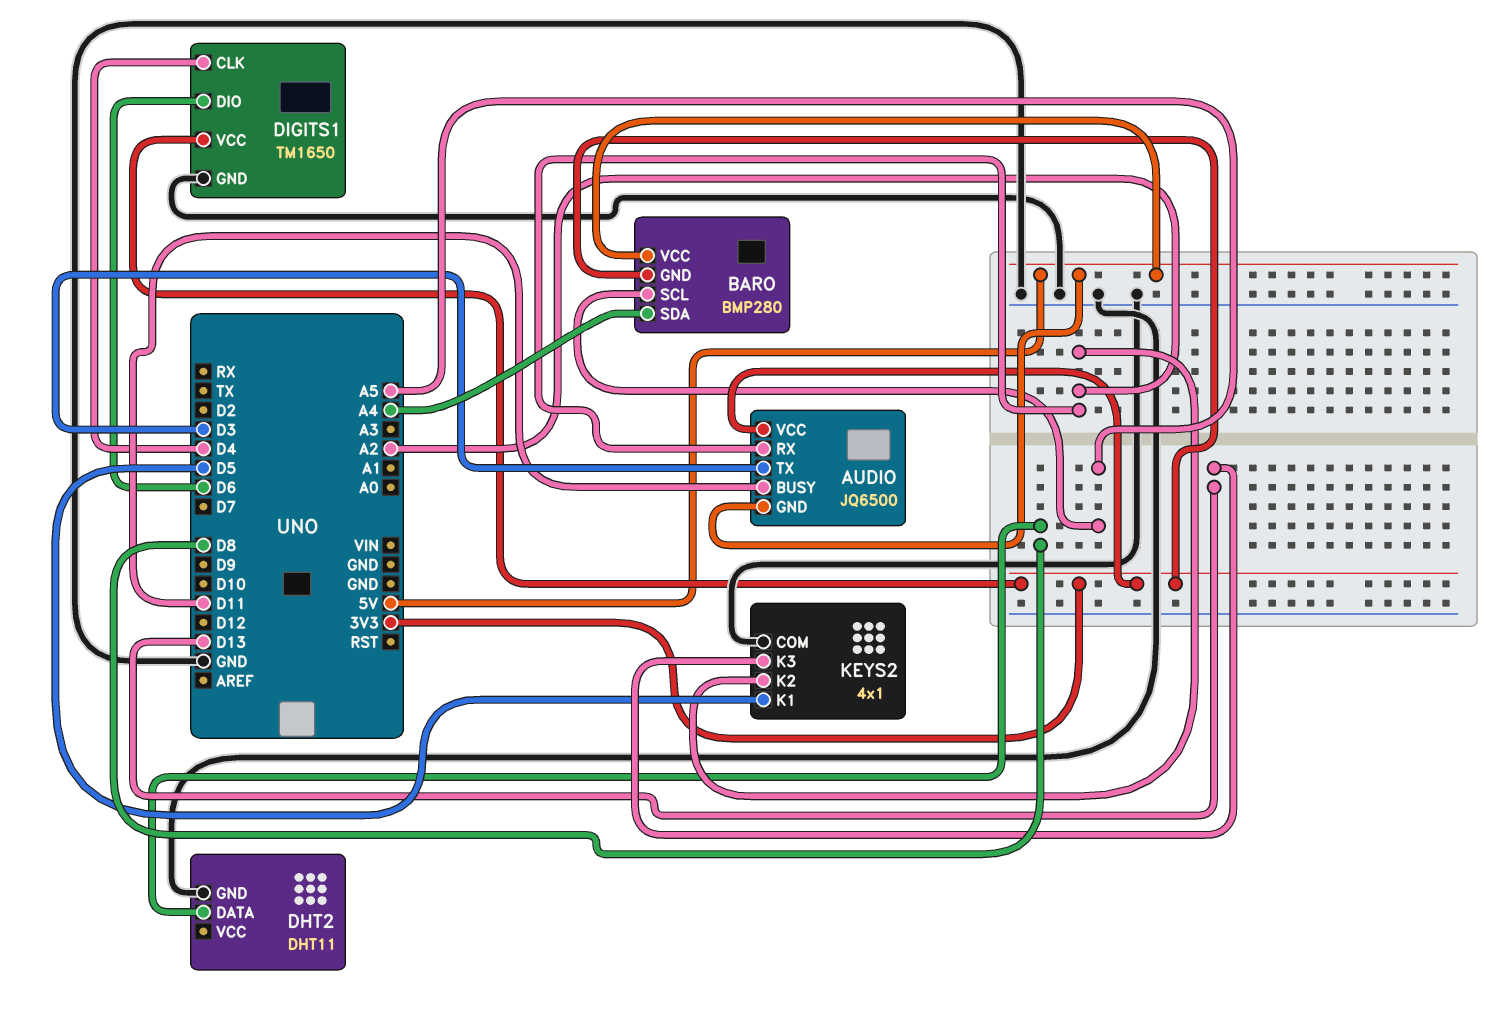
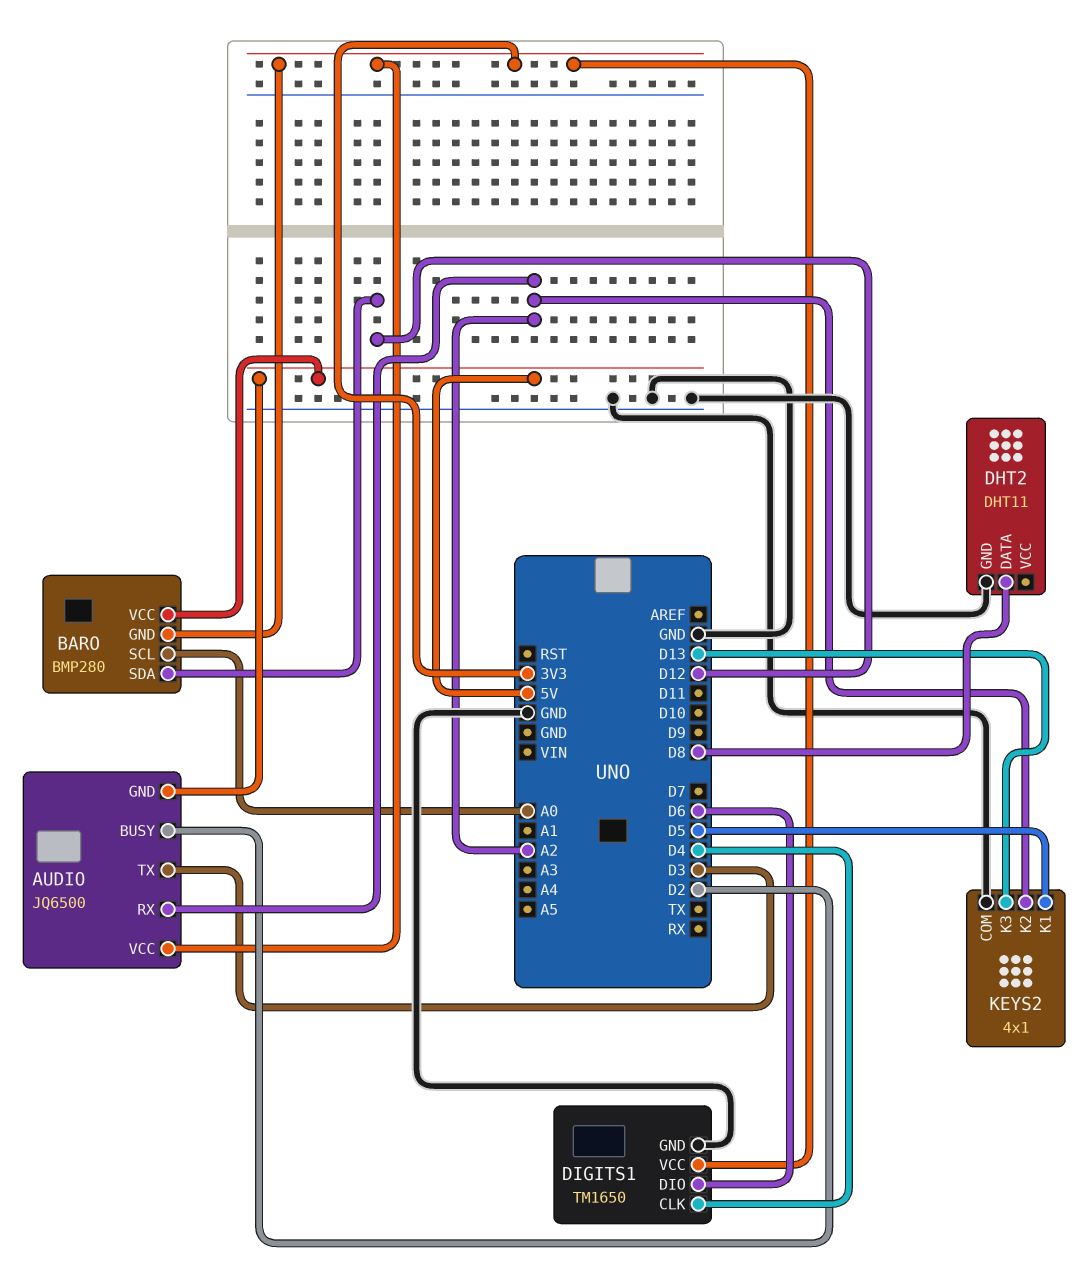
AUDIO pin BUSY: D11 -> D2
BARO pin SCL: A5 -> A0
BARO pin SDA: A4 -> D12

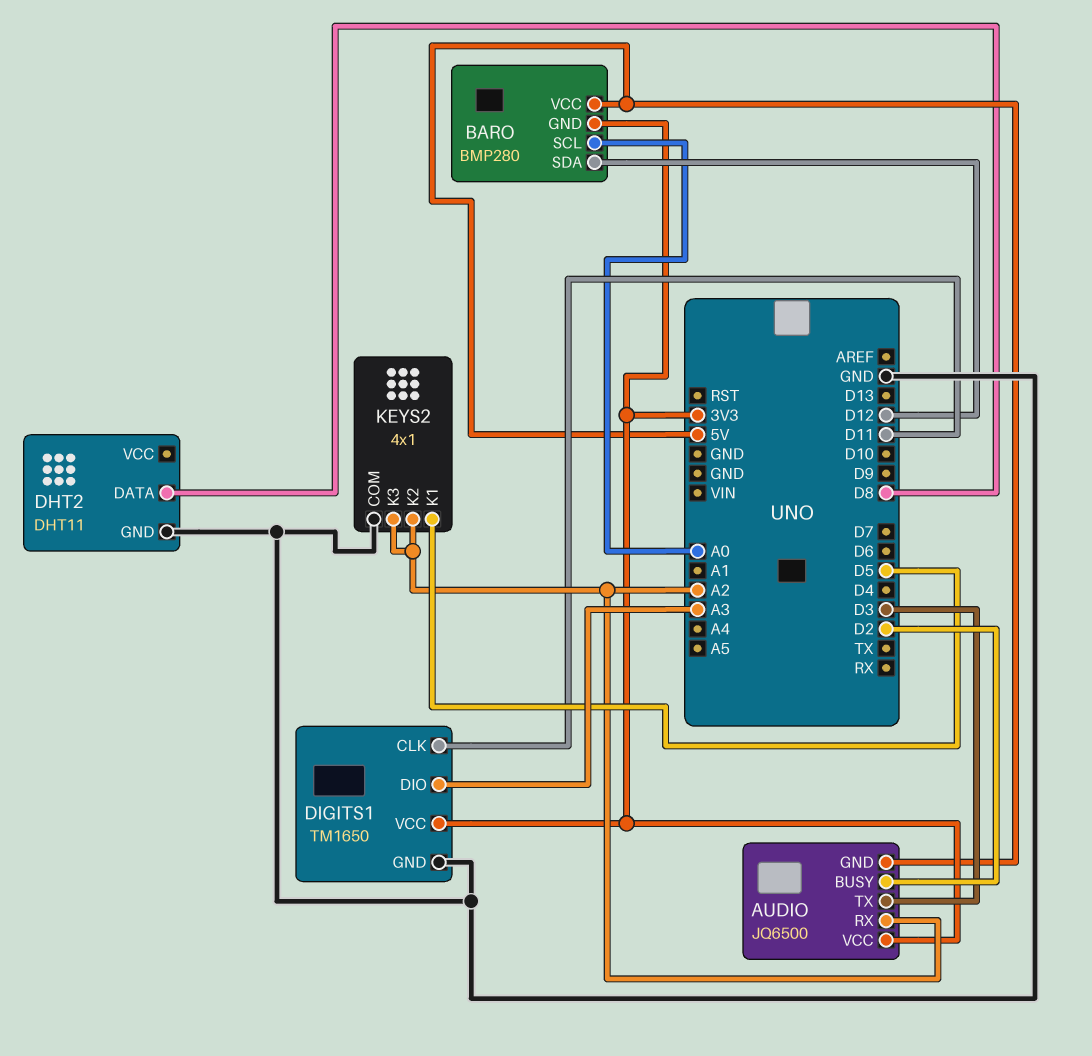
DIGITS1 pin CLK: D4 -> D11
DIGITS1 pin DIO: D6 -> A3
KEYS2 pin K3: D13 -> A2

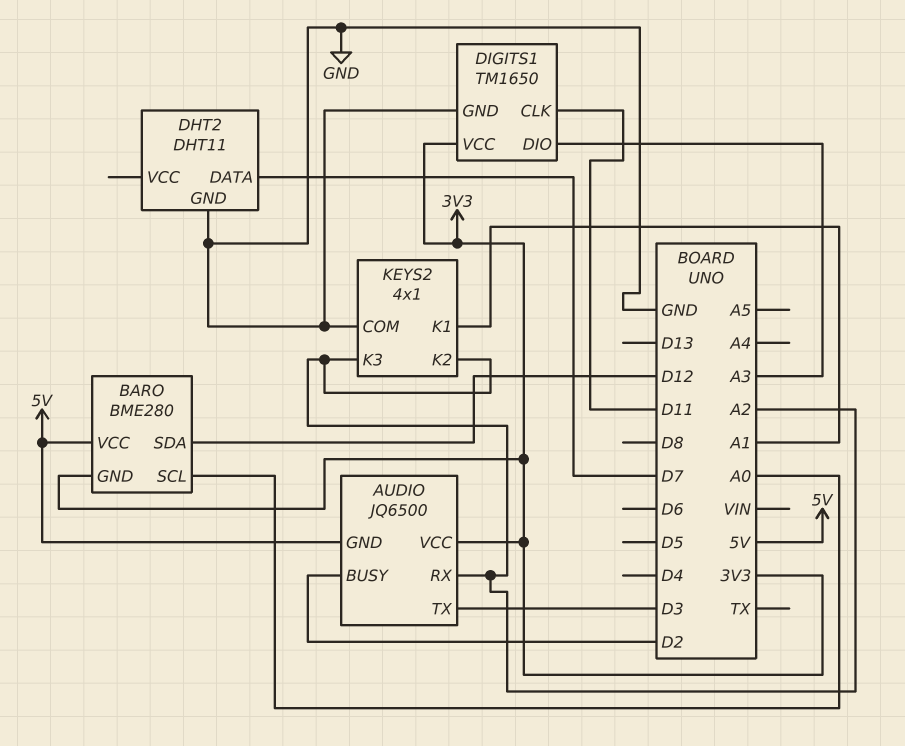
BARO: BMP280 -> BME280
DHT2 pin DATA: D8 -> D7
KEYS2 pin K1: D5 -> A1

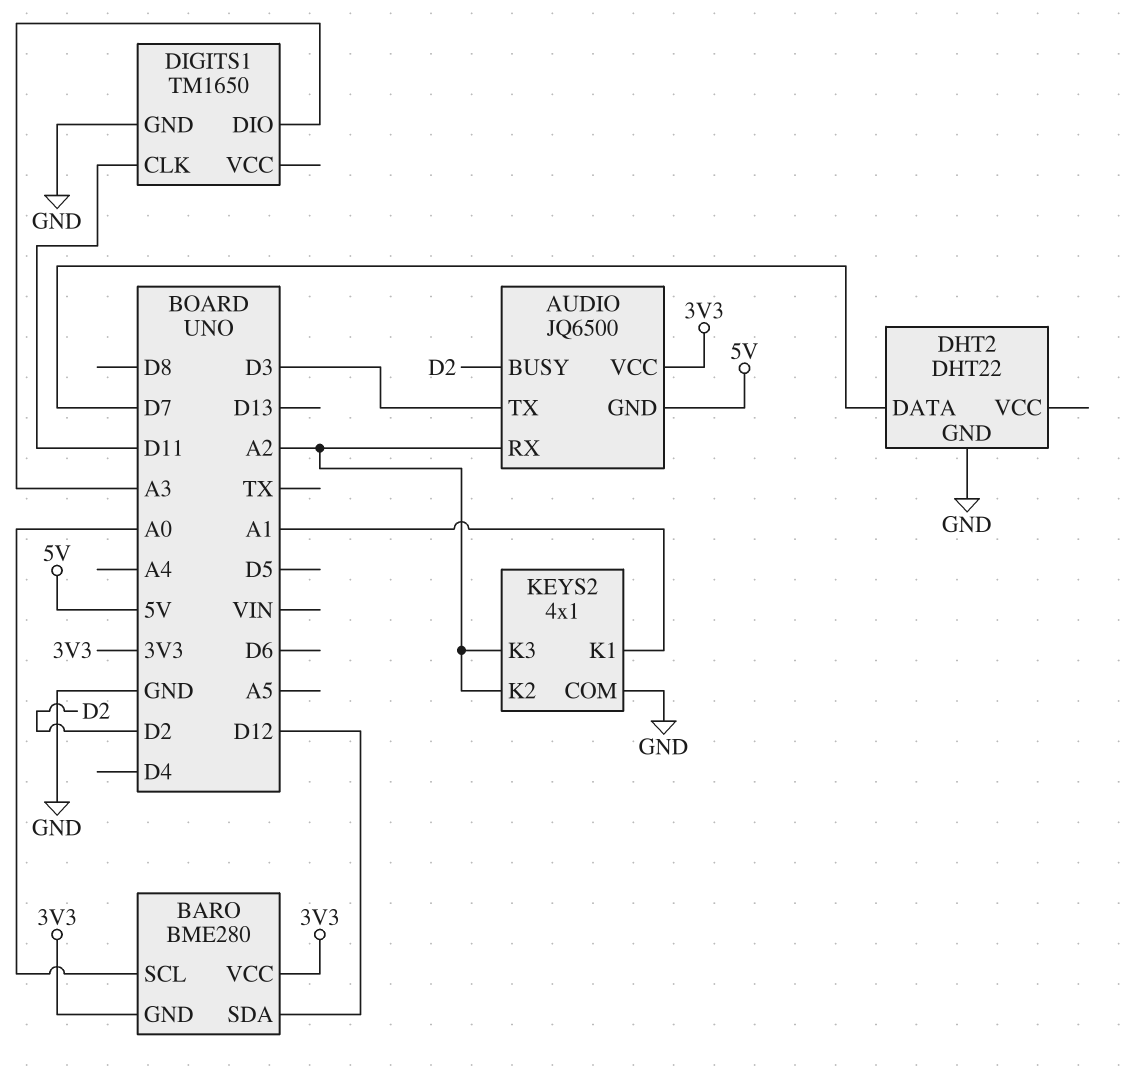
BARO pin VCC: 5V -> 3V3
DHT2: DHT11 -> DHT22
DIGITS1 pin VCC: 3V3 -> none

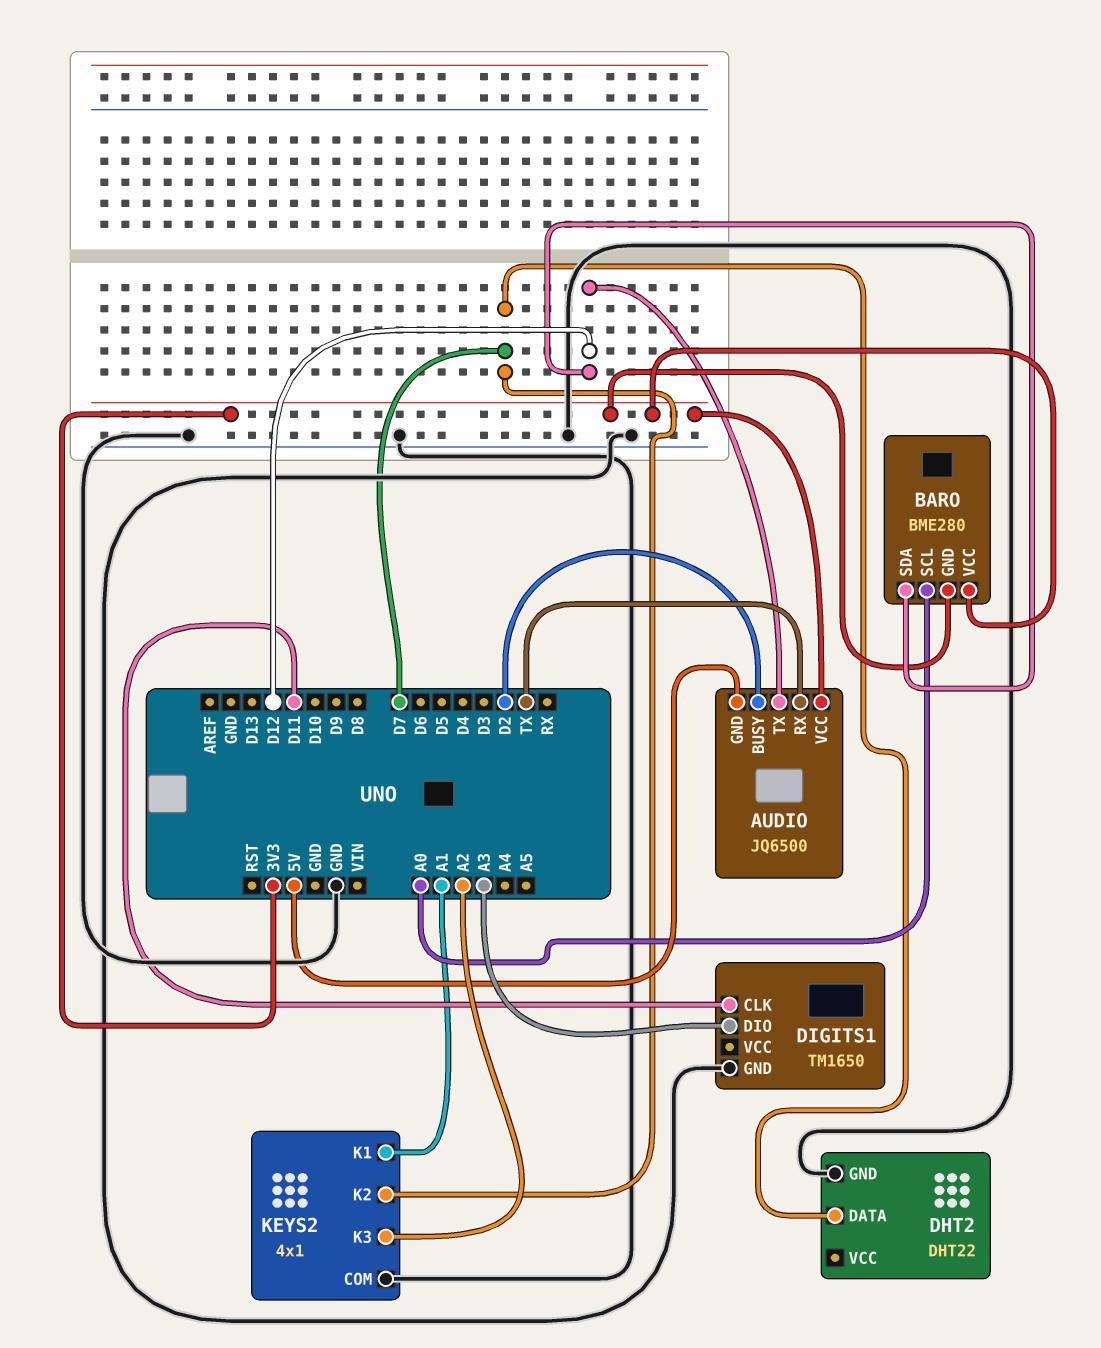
AUDIO pin RX: A2 -> TX
AUDIO pin TX: D3 -> D12
KEYS2 pin K2: A2 -> D7

